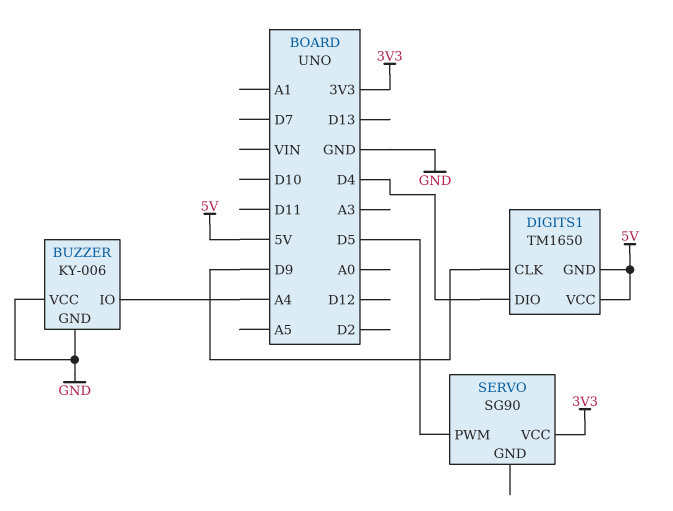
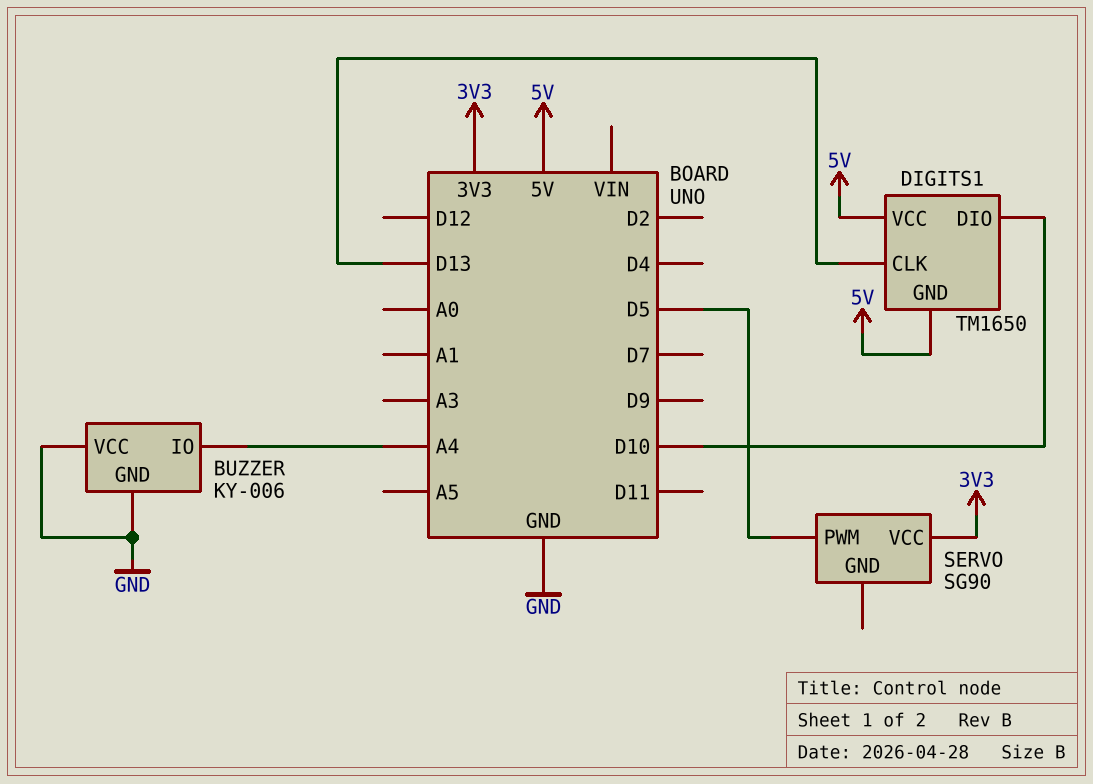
DIGITS1 pin CLK: D9 -> D13
DIGITS1 pin DIO: D4 -> D10

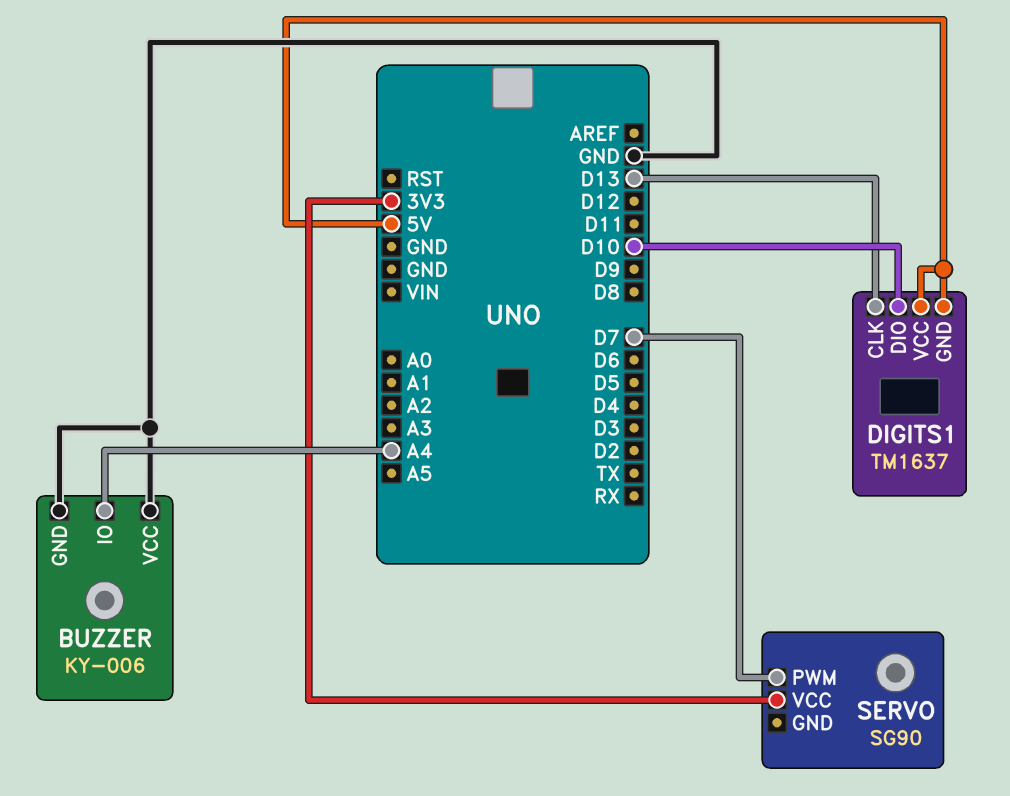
DIGITS1: TM1650 -> TM1637
SERVO pin PWM: D5 -> D7

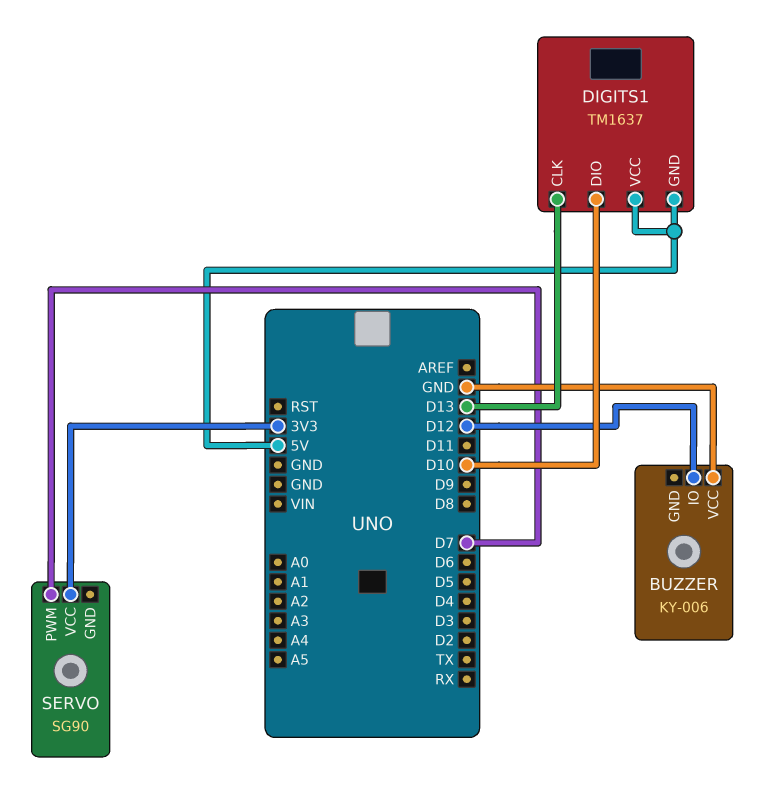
BUZZER pin GND: GND -> none
BUZZER pin IO: A4 -> D12

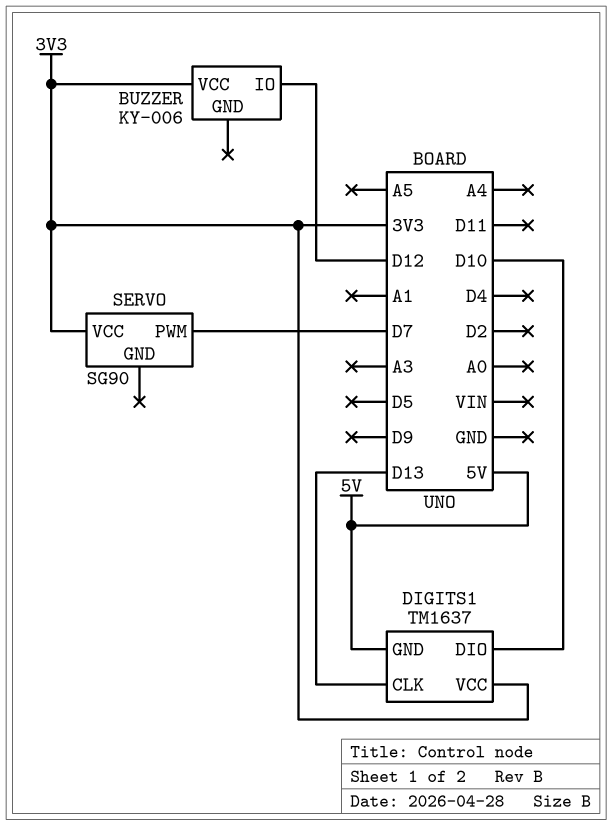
BUZZER pin VCC: GND -> 3V3
DIGITS1 pin VCC: 5V -> 3V3

